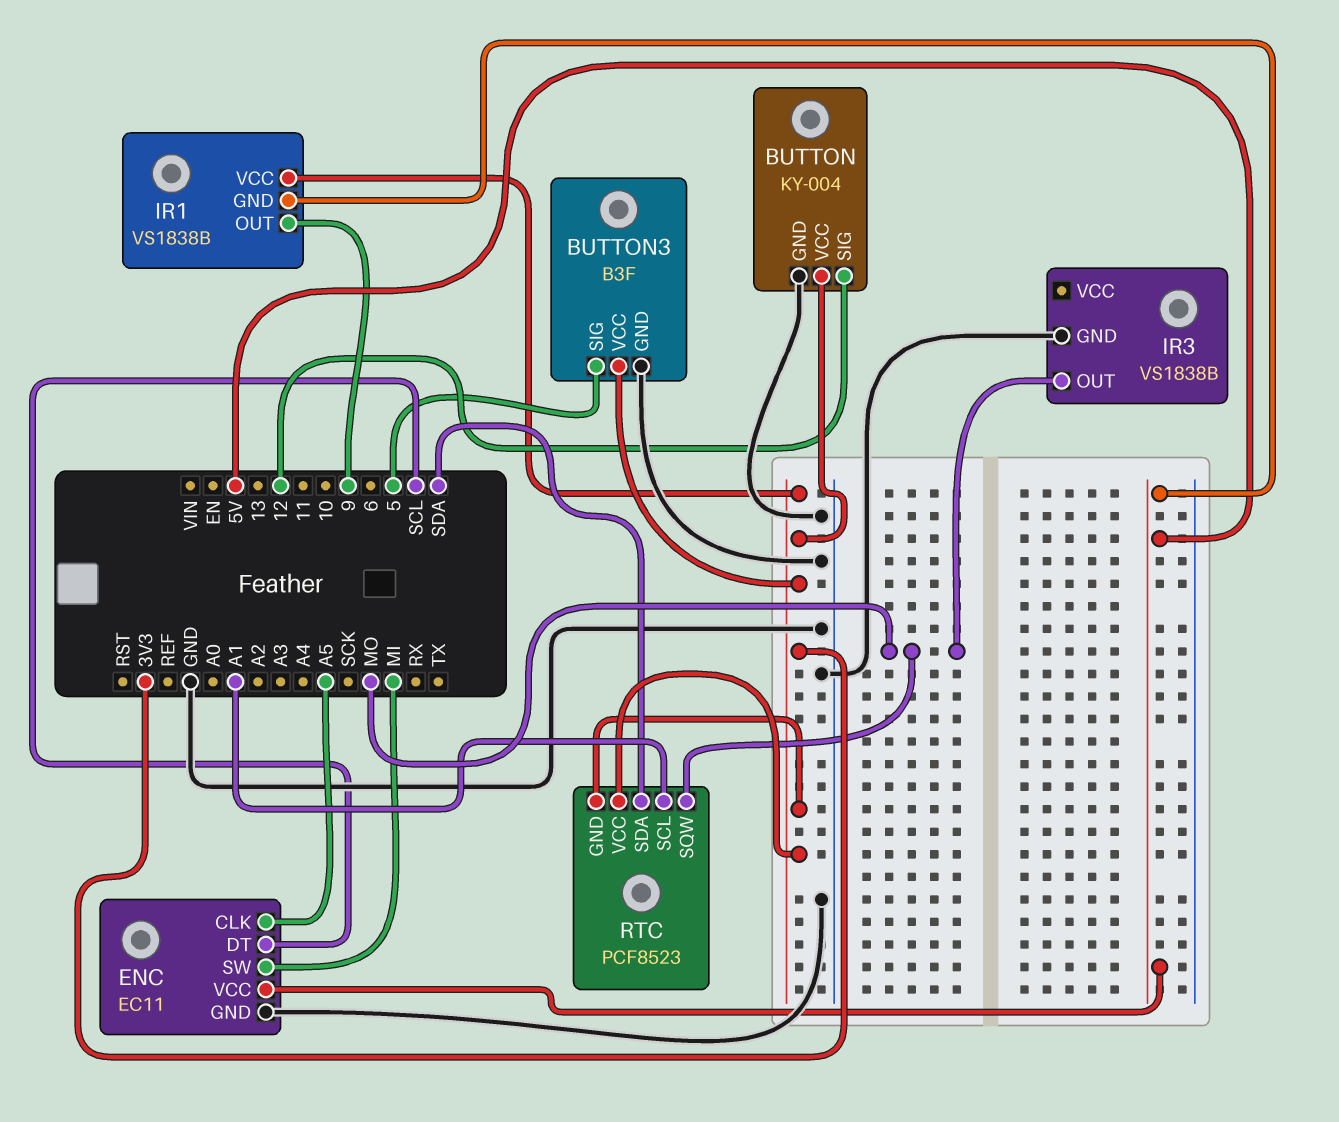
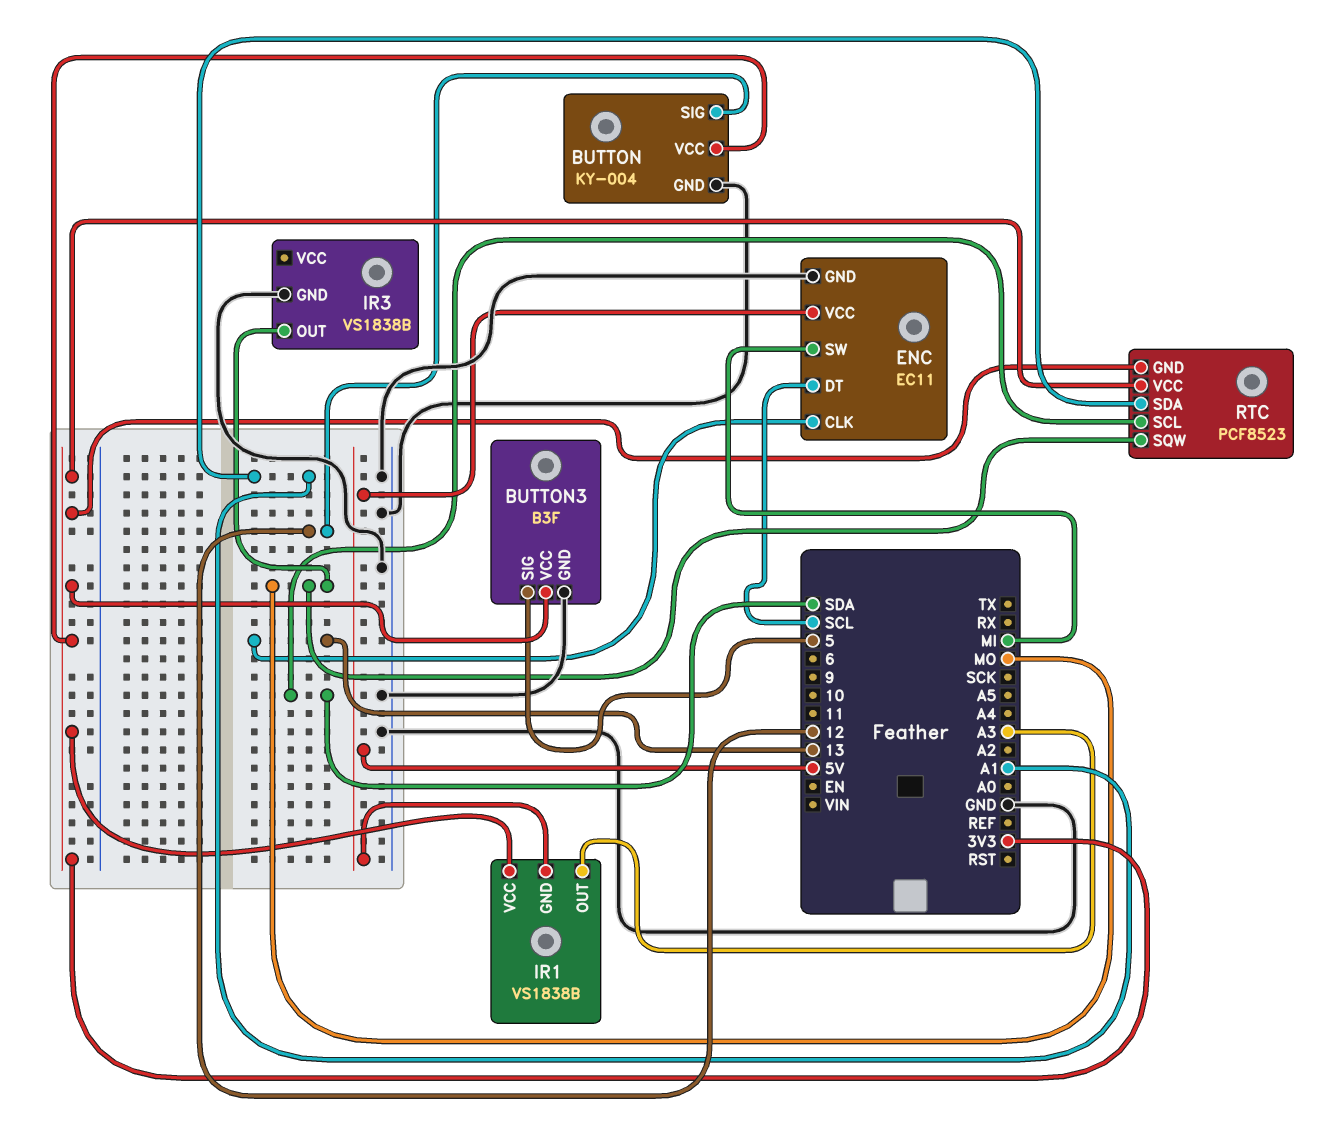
ENC pin CLK: A5 -> 13
IR1 pin OUT: 9 -> A3
RTC pin SCL: A1 -> SDA
RTC pin SDA: SDA -> A1

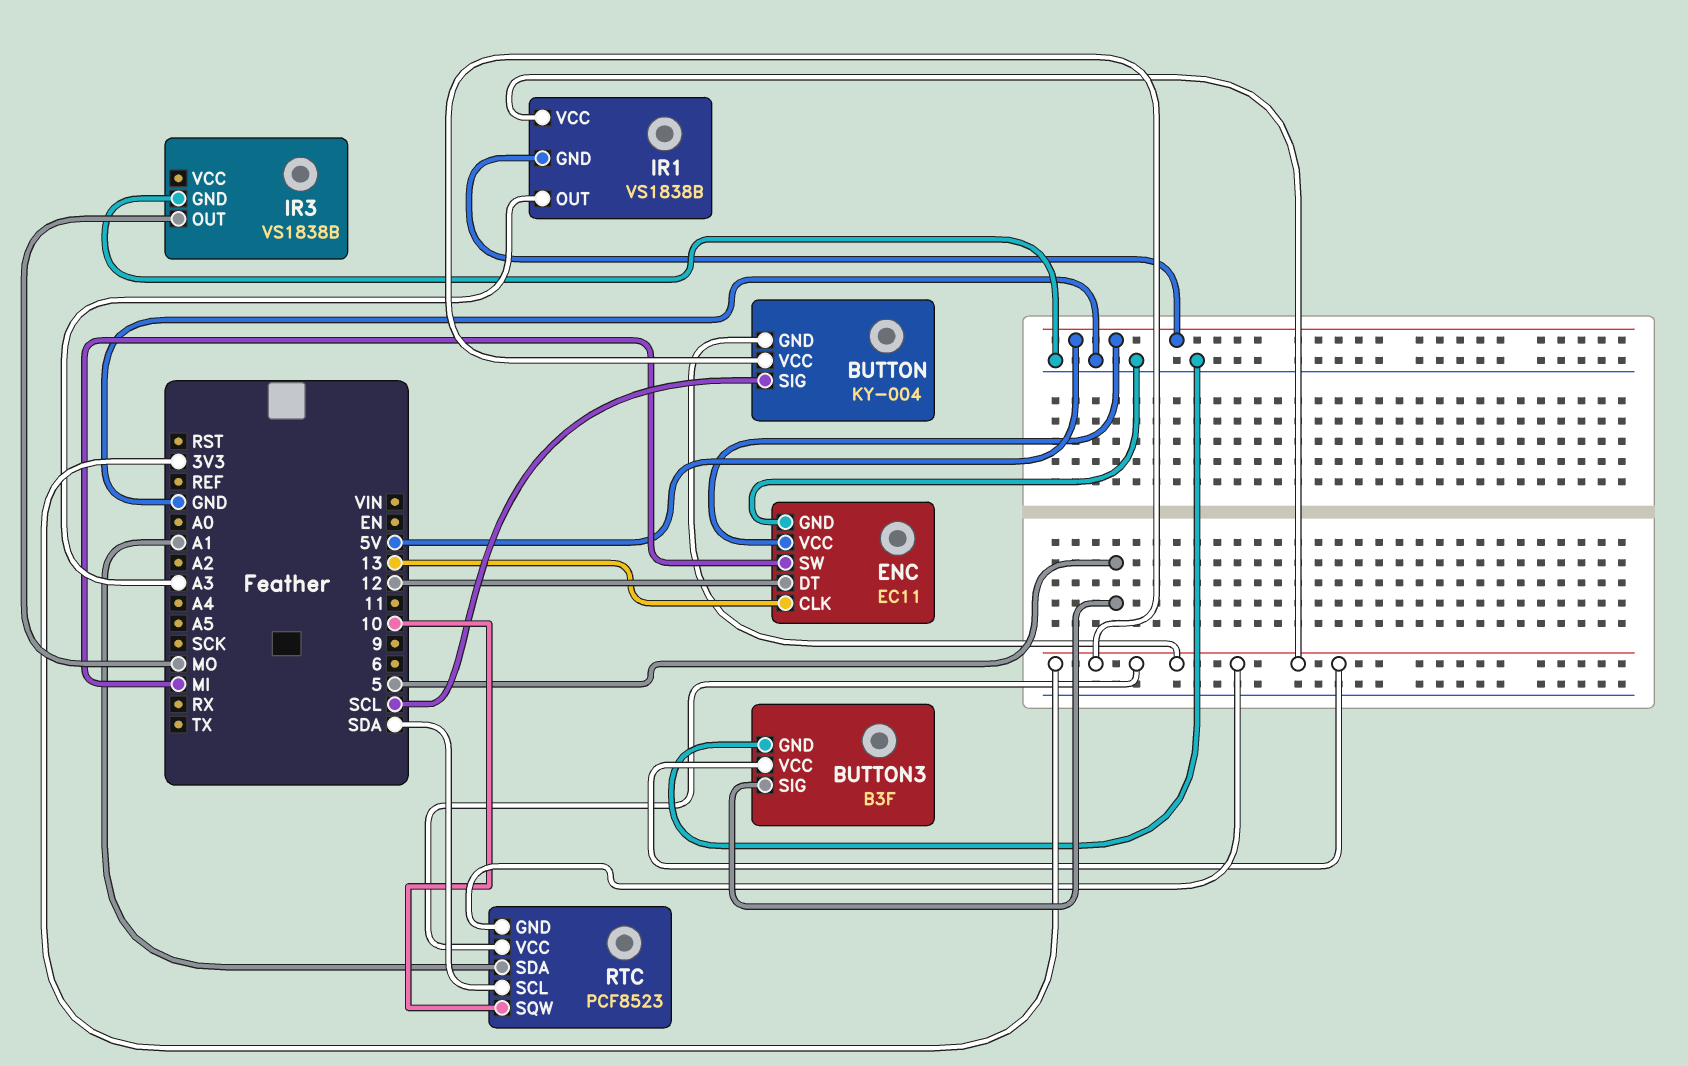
BUTTON pin GND: GND -> 3V3
BUTTON pin SIG: 12 -> SCL
ENC pin DT: SCL -> 12
RTC pin SQW: MO -> 10

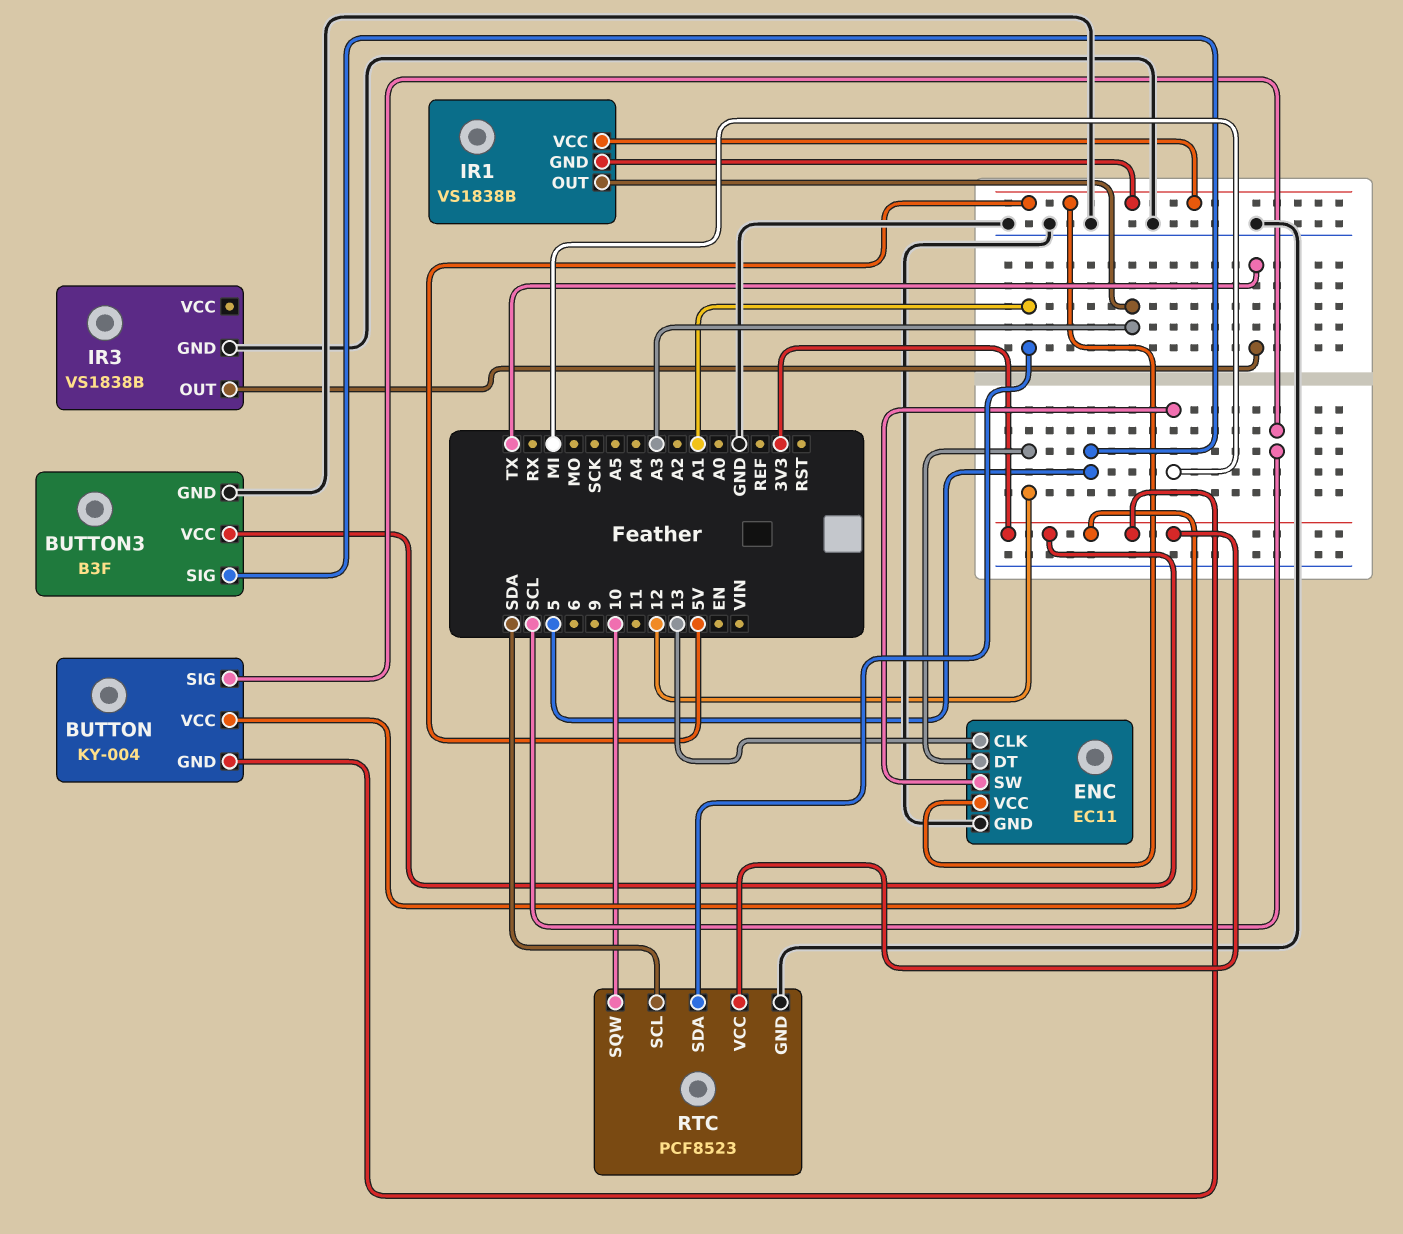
IR1 pin VCC: 3V3 -> 5V
IR3 pin OUT: MO -> TX
RTC pin GND: 3V3 -> GND

